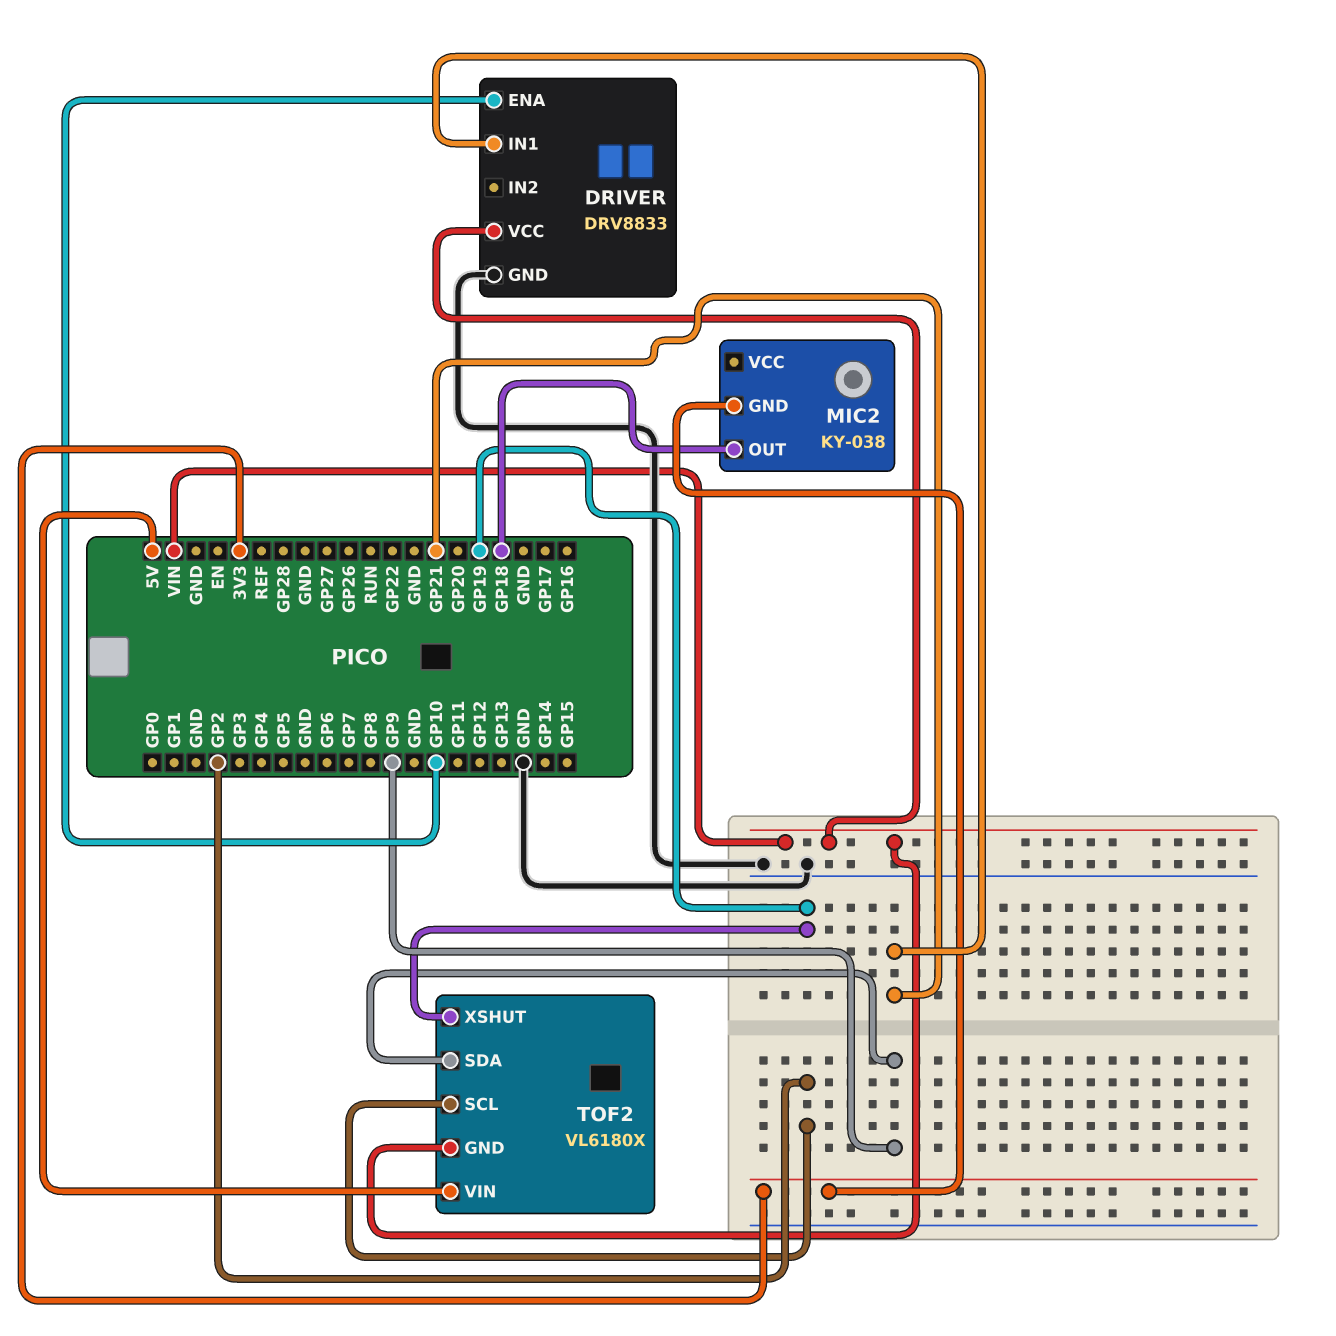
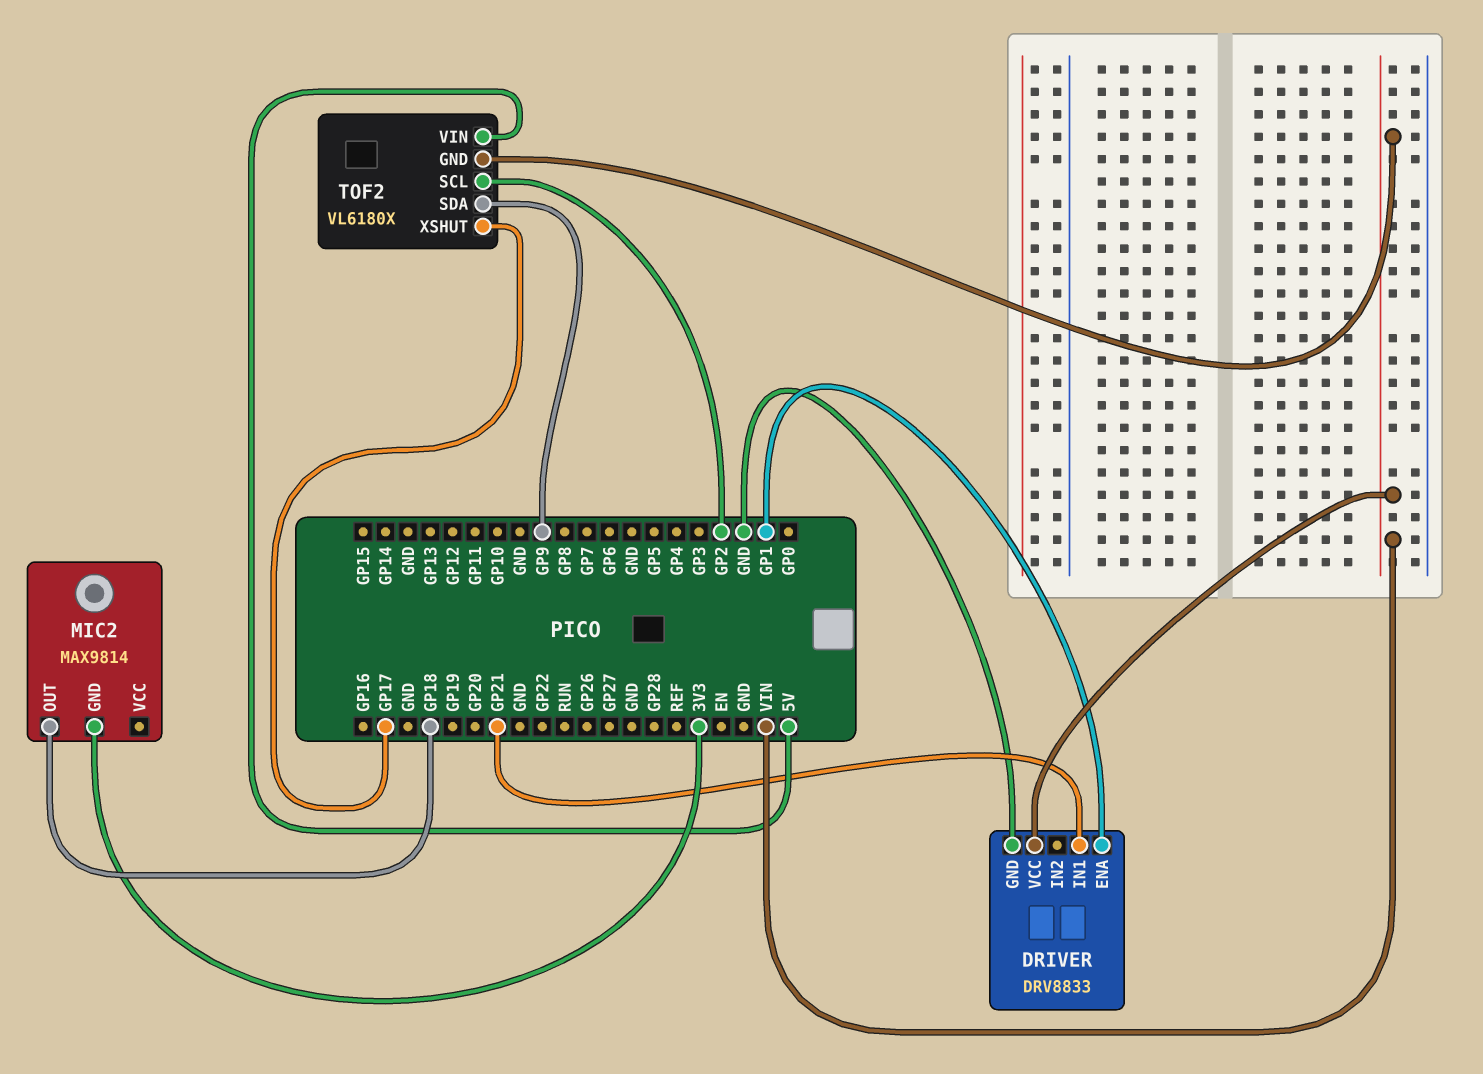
DRIVER pin ENA: GP10 -> GP1
MIC2: KY-038 -> MAX9814
TOF2 pin XSHUT: GP19 -> GP17

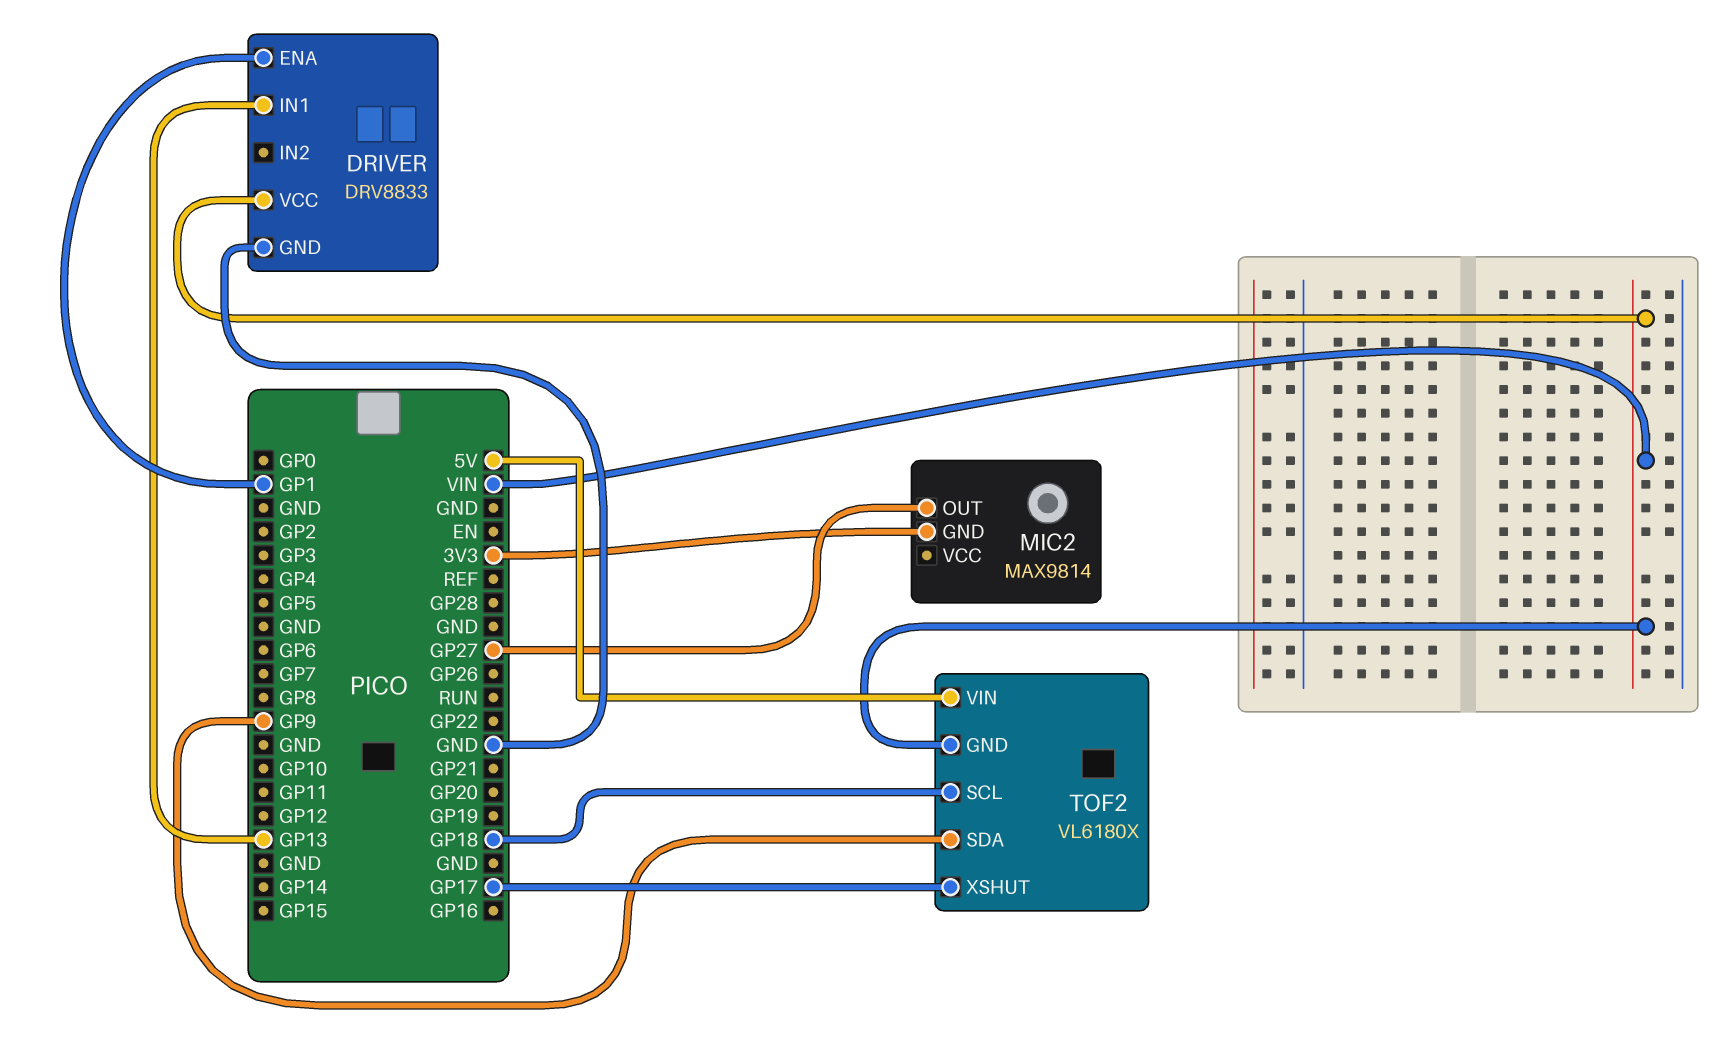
DRIVER pin IN1: GP21 -> GP13
MIC2 pin OUT: GP18 -> GP27
TOF2 pin SCL: GP2 -> GP18

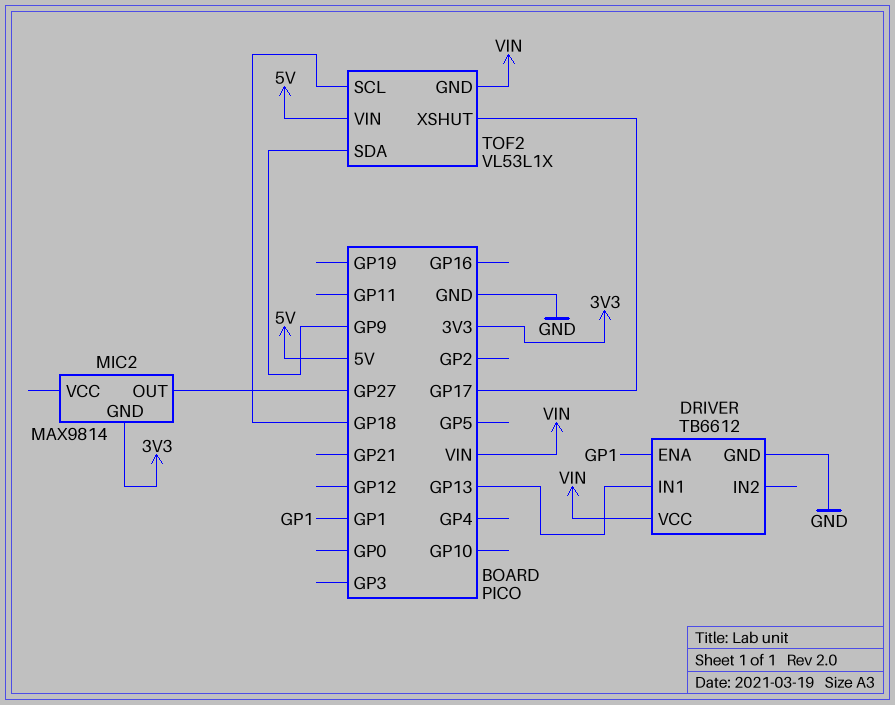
DRIVER: DRV8833 -> TB6612
TOF2: VL6180X -> VL53L1X

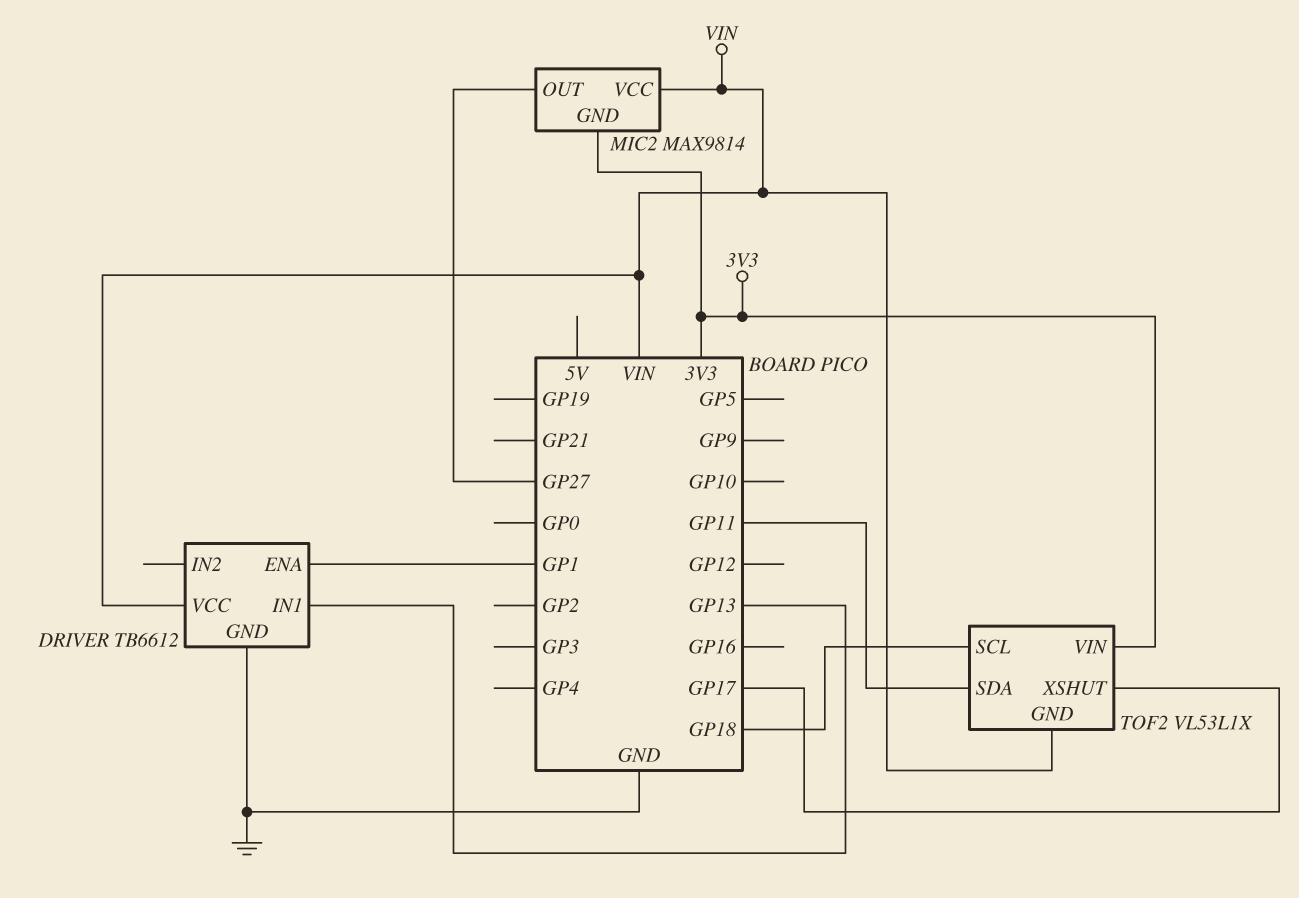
MIC2 pin VCC: none -> VIN
TOF2 pin SDA: GP9 -> GP11
TOF2 pin VIN: 5V -> 3V3

